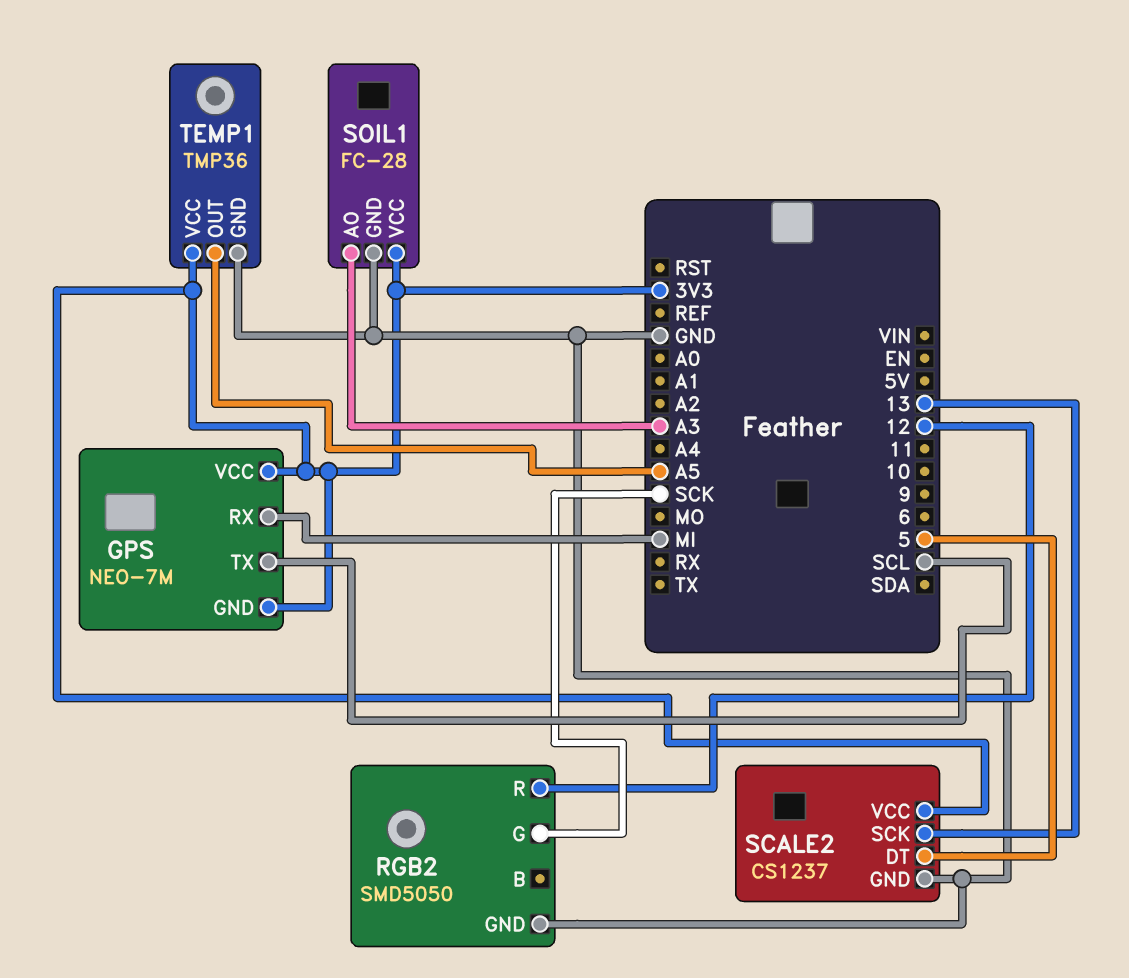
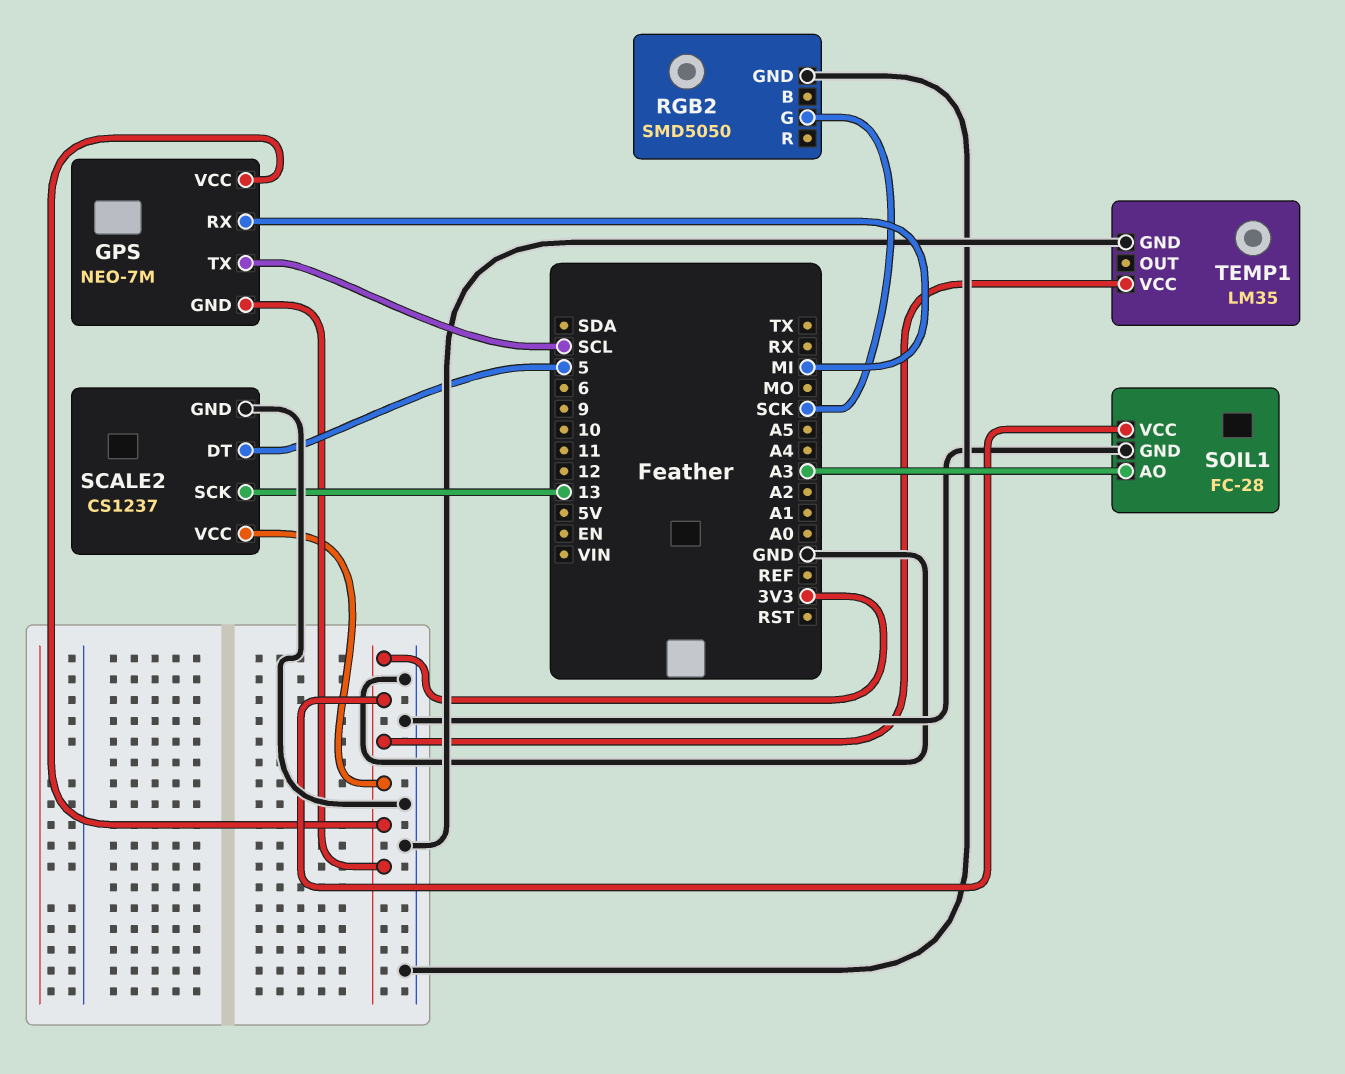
RGB2 pin R: 12 -> none
TEMP1: TMP36 -> LM35
TEMP1 pin OUT: A5 -> none

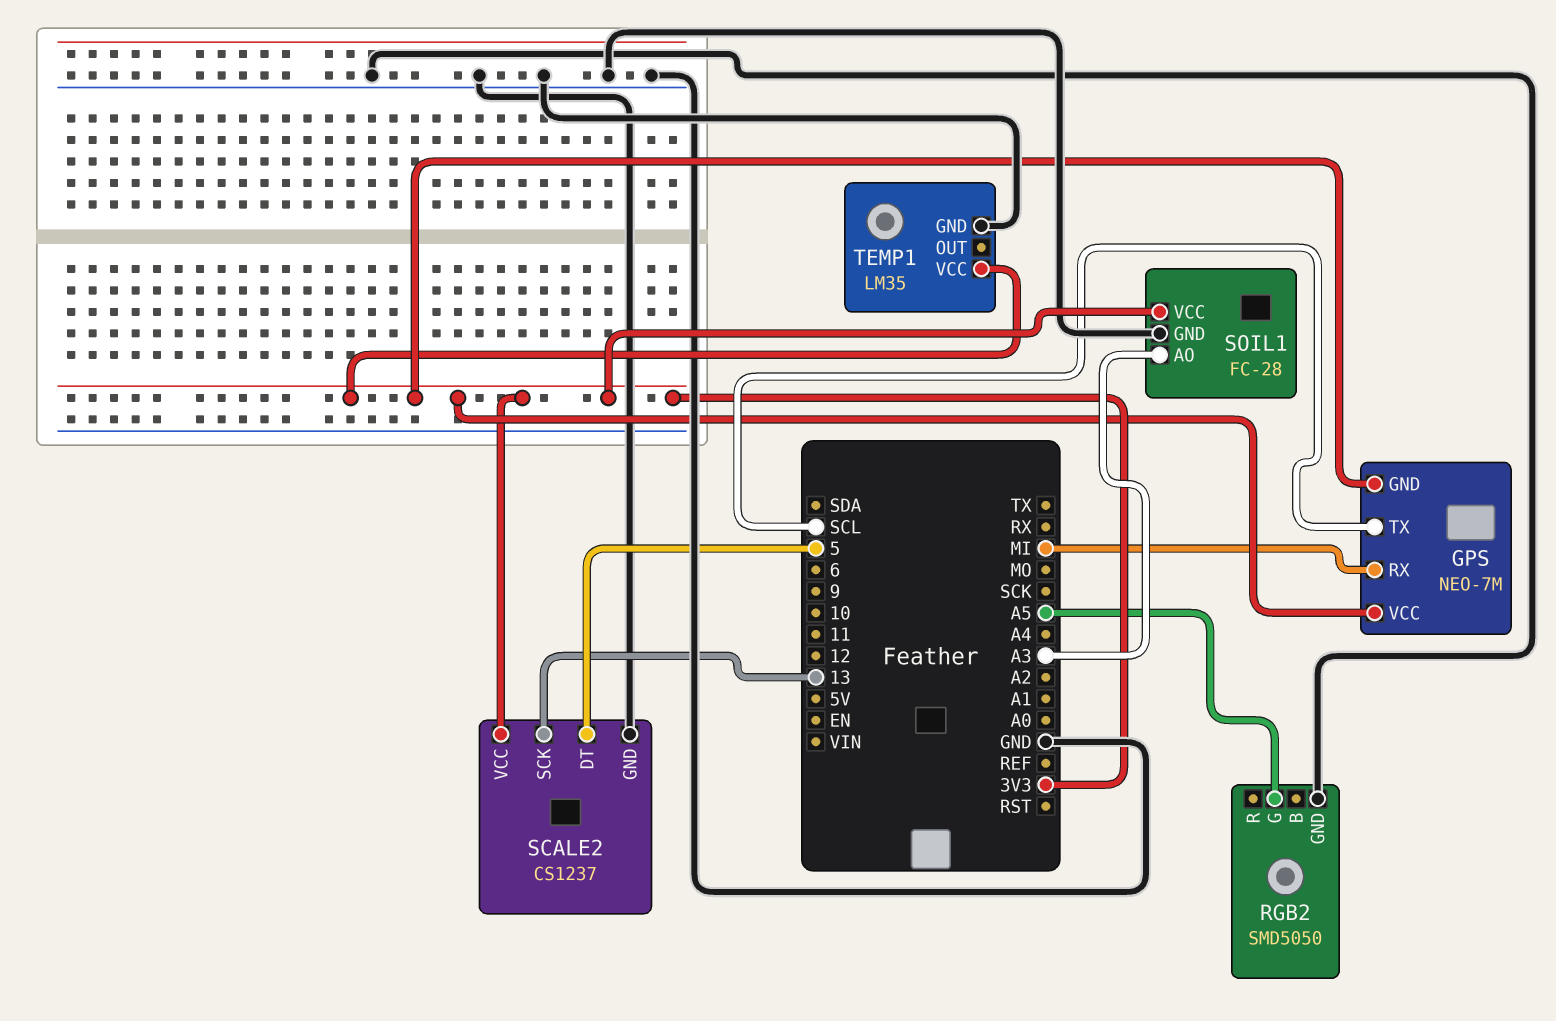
RGB2 pin G: SCK -> A5

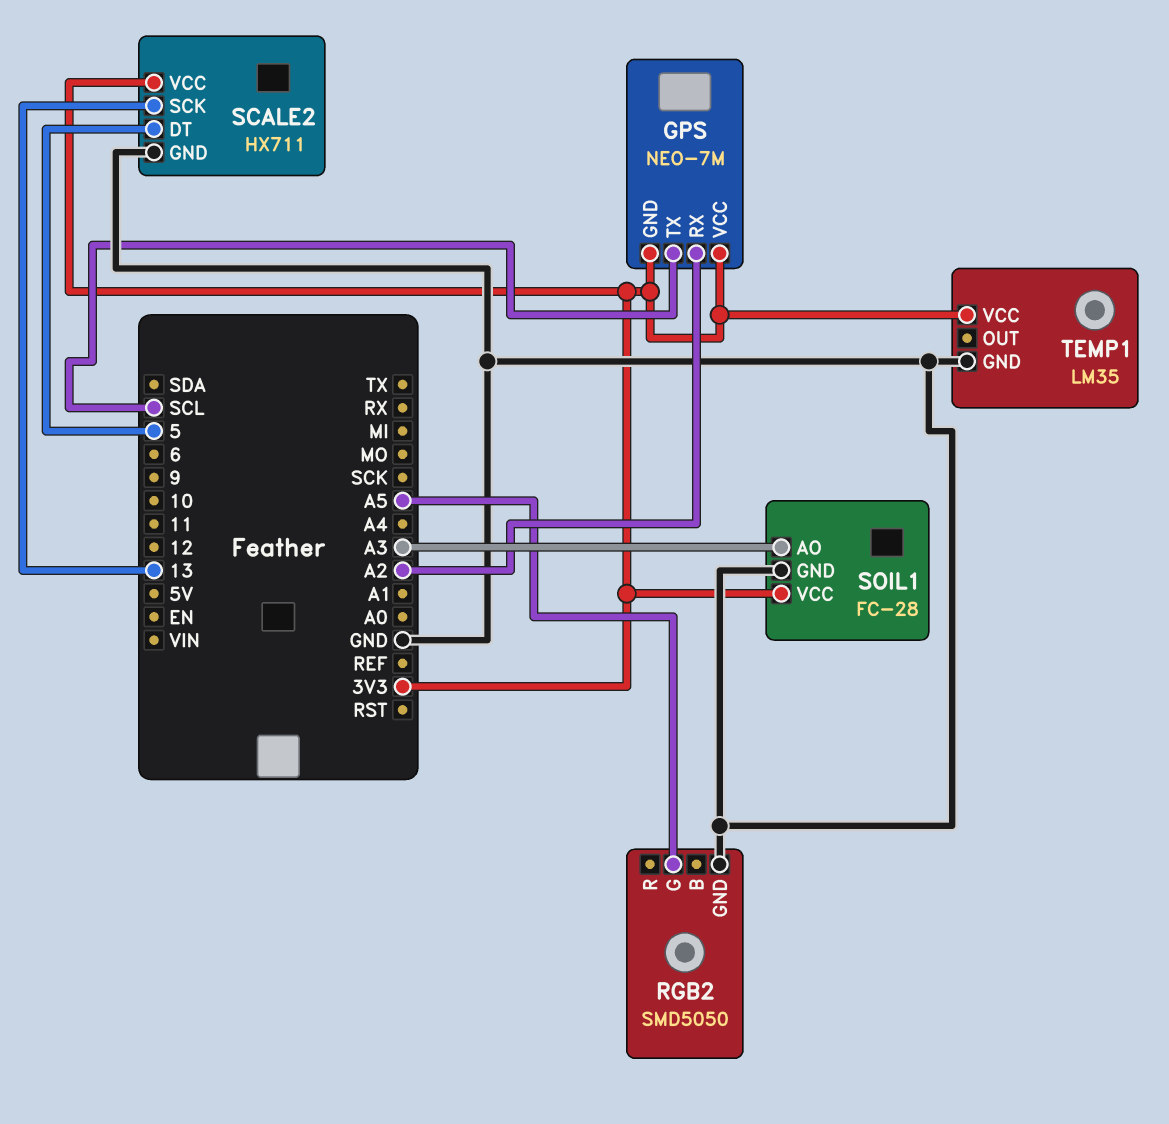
GPS pin RX: MI -> A2
SCALE2: CS1237 -> HX711

